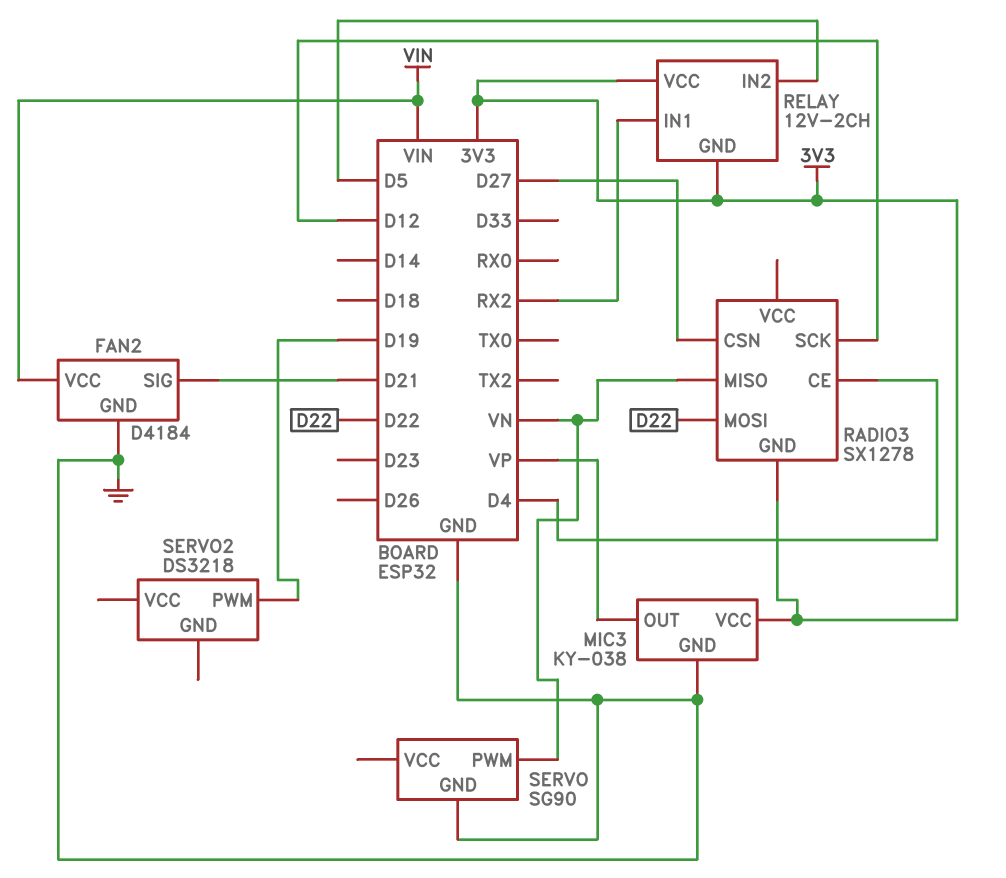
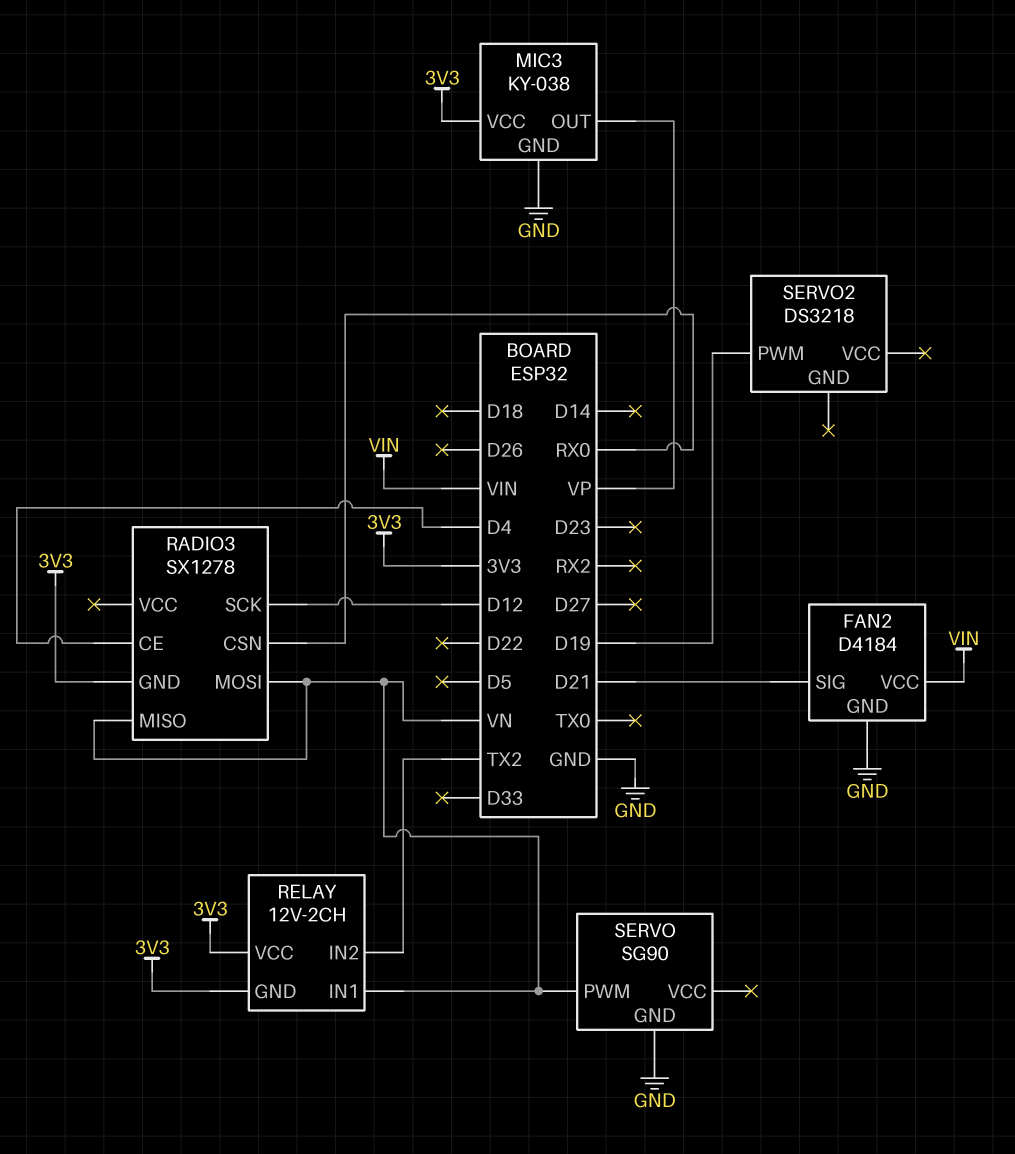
RADIO3 pin CSN: D27 -> RX0
RADIO3 pin MOSI: D22 -> VN
RELAY pin IN1: RX2 -> VN
RELAY pin IN2: D5 -> TX2

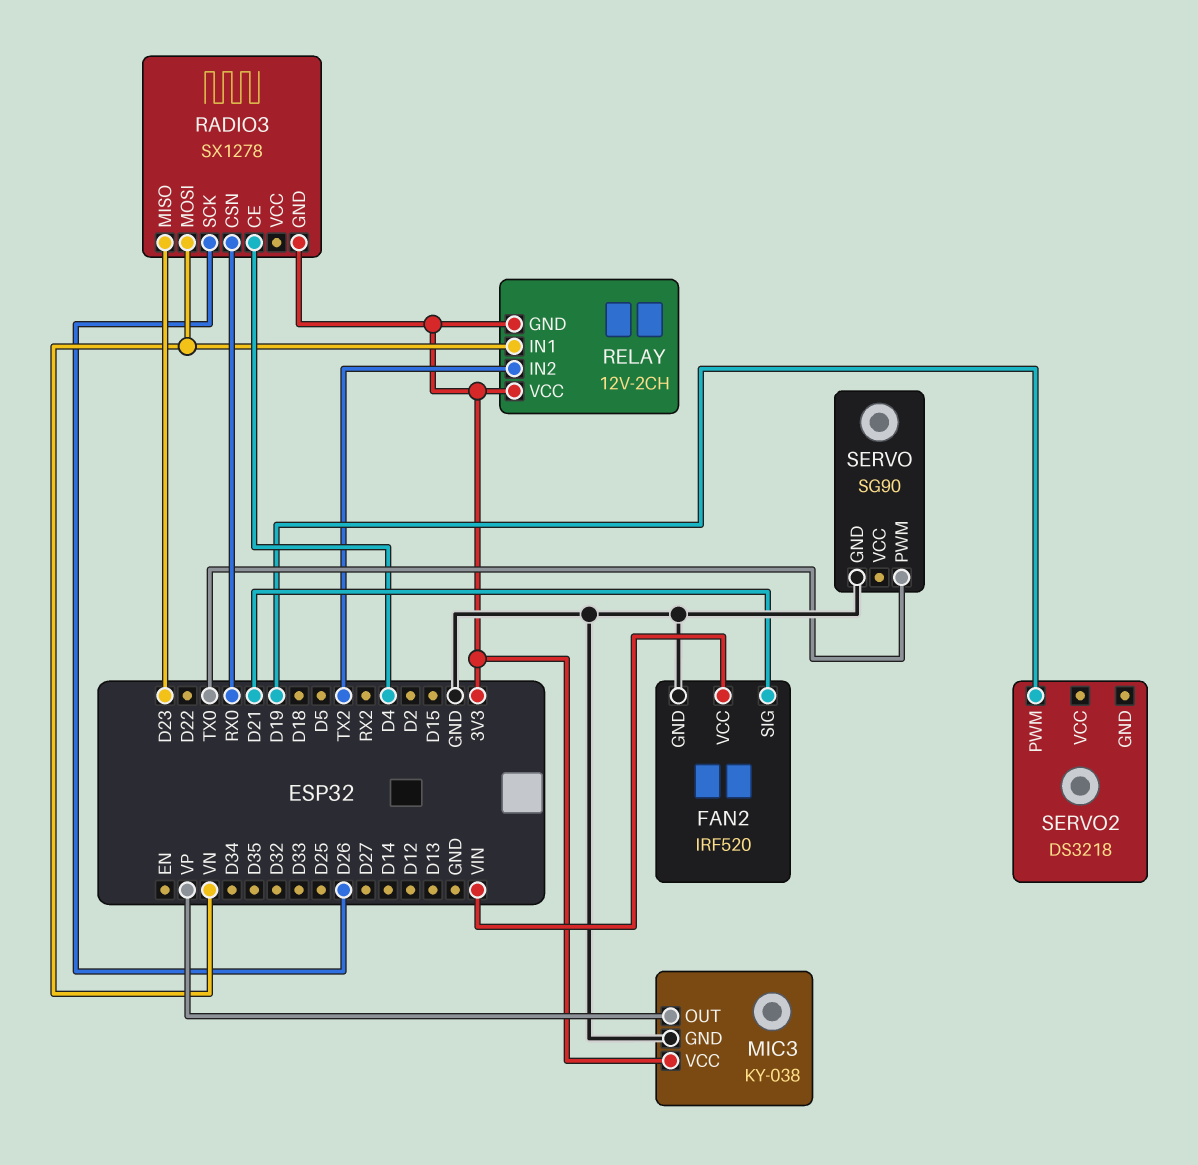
FAN2: D4184 -> IRF520
RADIO3 pin MISO: VN -> D23
RADIO3 pin SCK: D12 -> D26
SERVO pin PWM: VN -> TX0

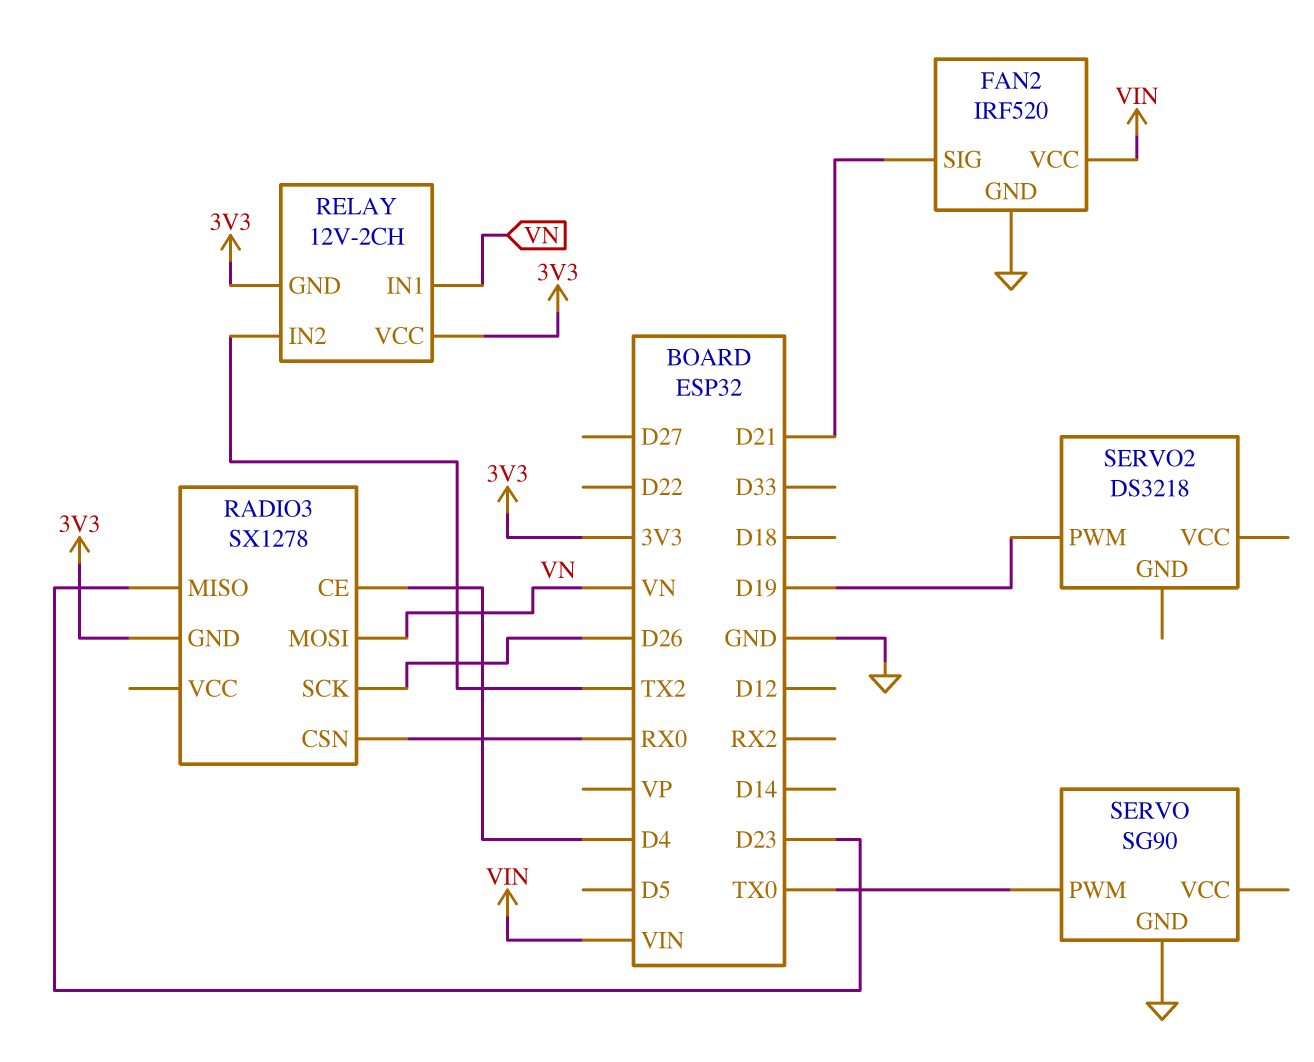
MIC3: KY-038 -> none
MIC3 pin GND: GND -> none
MIC3 pin OUT: VP -> none
MIC3 pin VCC: 3V3 -> none

